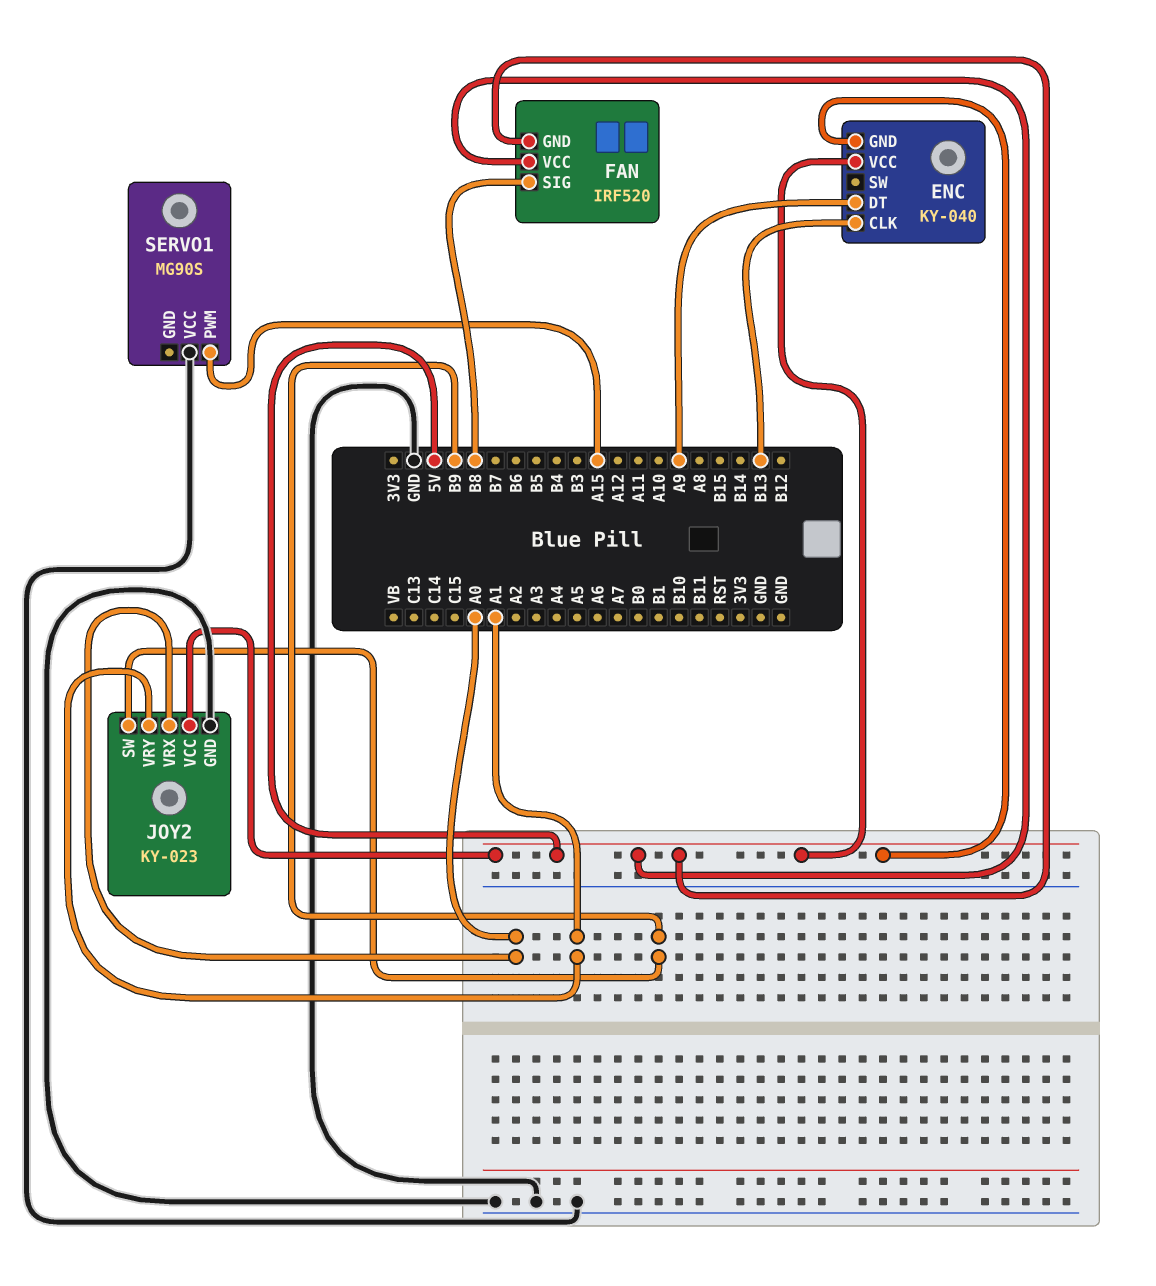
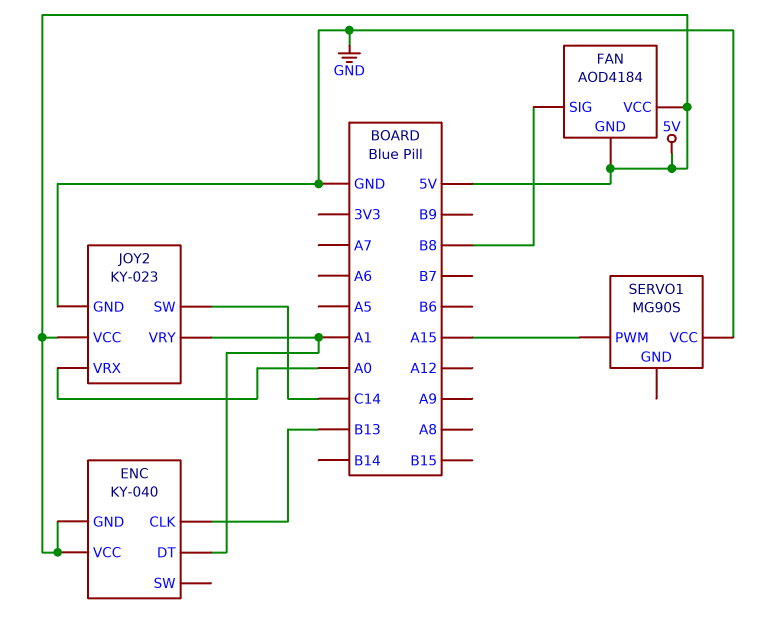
ENC pin DT: A9 -> A1
FAN: IRF520 -> AOD4184
JOY2 pin SW: B9 -> C14

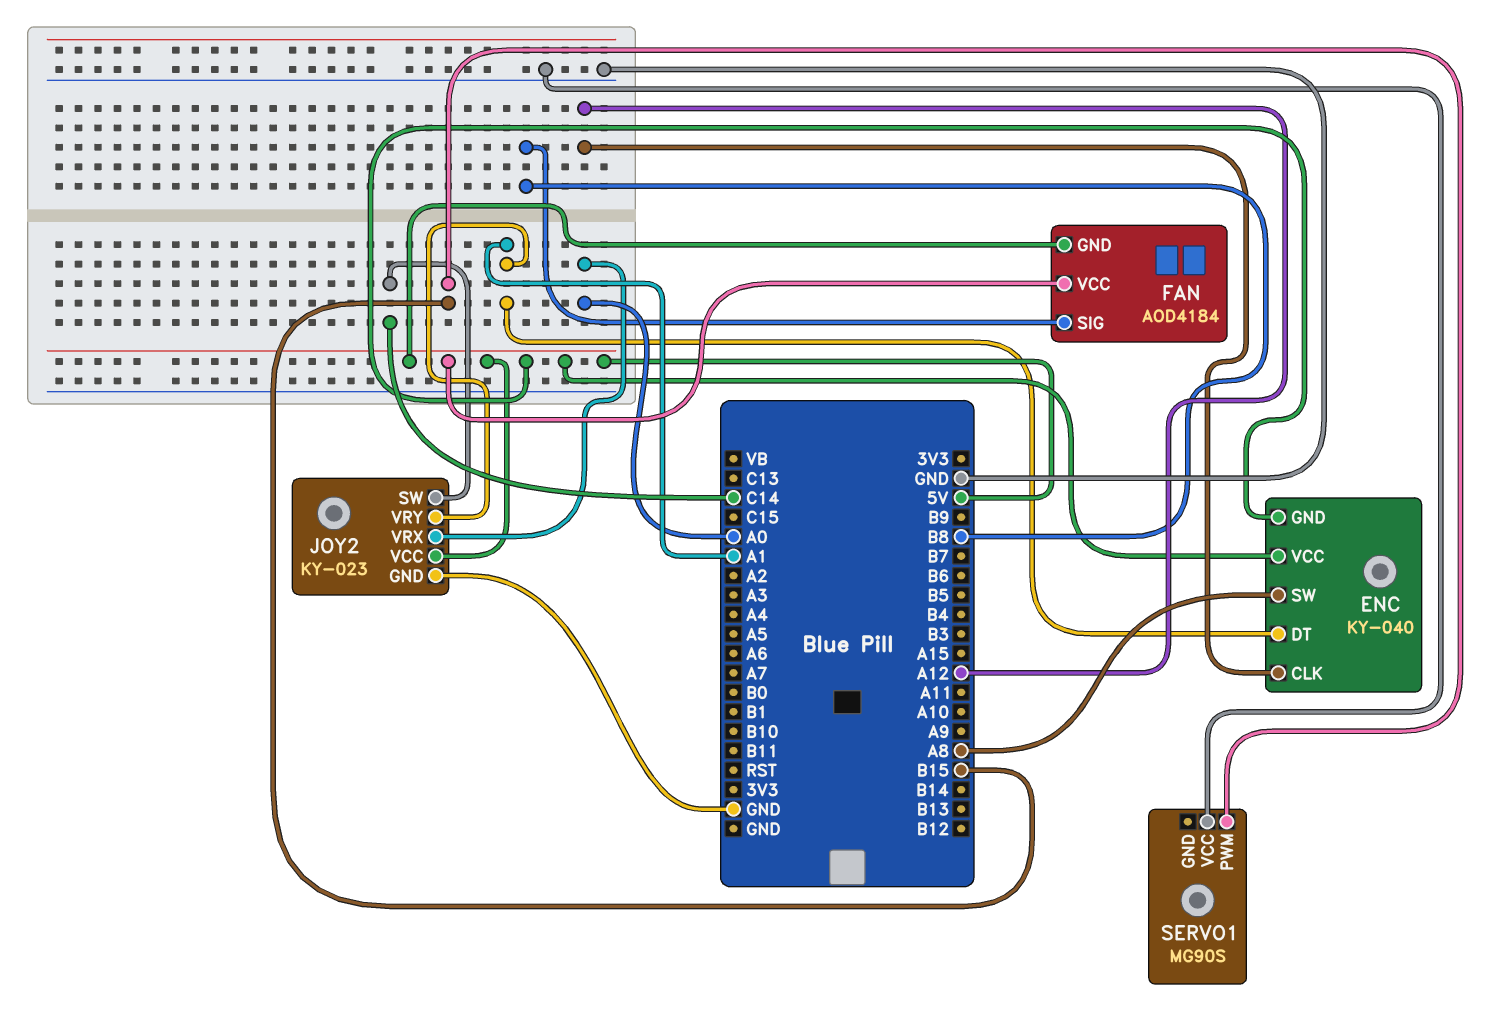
ENC pin CLK: B13 -> A12
ENC pin SW: none -> A8
SERVO1 pin PWM: A15 -> B15

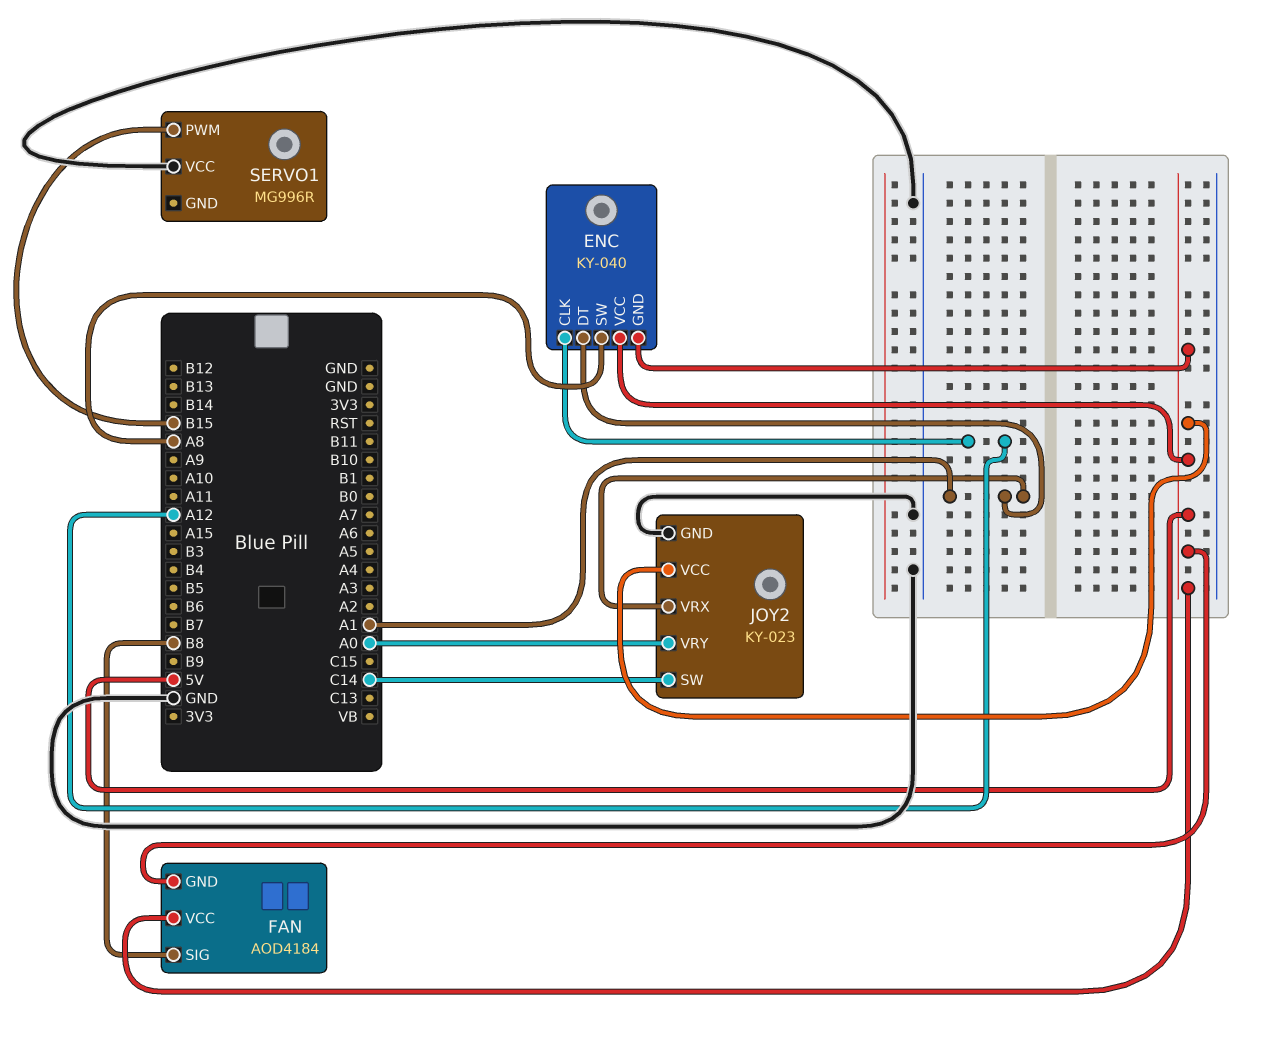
JOY2 pin VRX: A0 -> A1
JOY2 pin VRY: A1 -> A0
SERVO1: MG90S -> MG996R

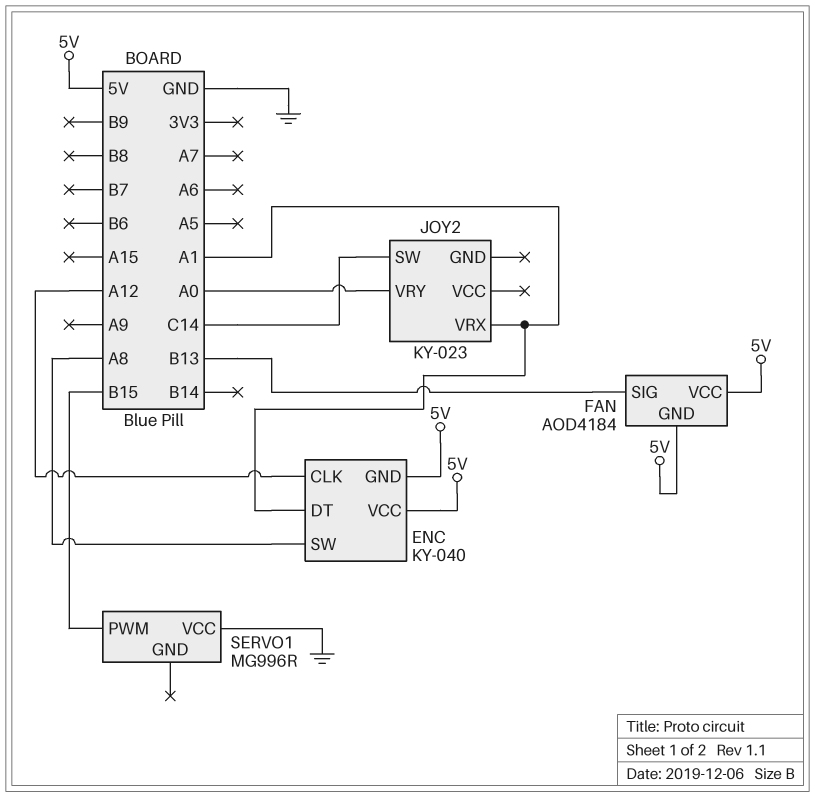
FAN pin SIG: B8 -> B13
JOY2 pin GND: GND -> none
JOY2 pin VCC: 5V -> none

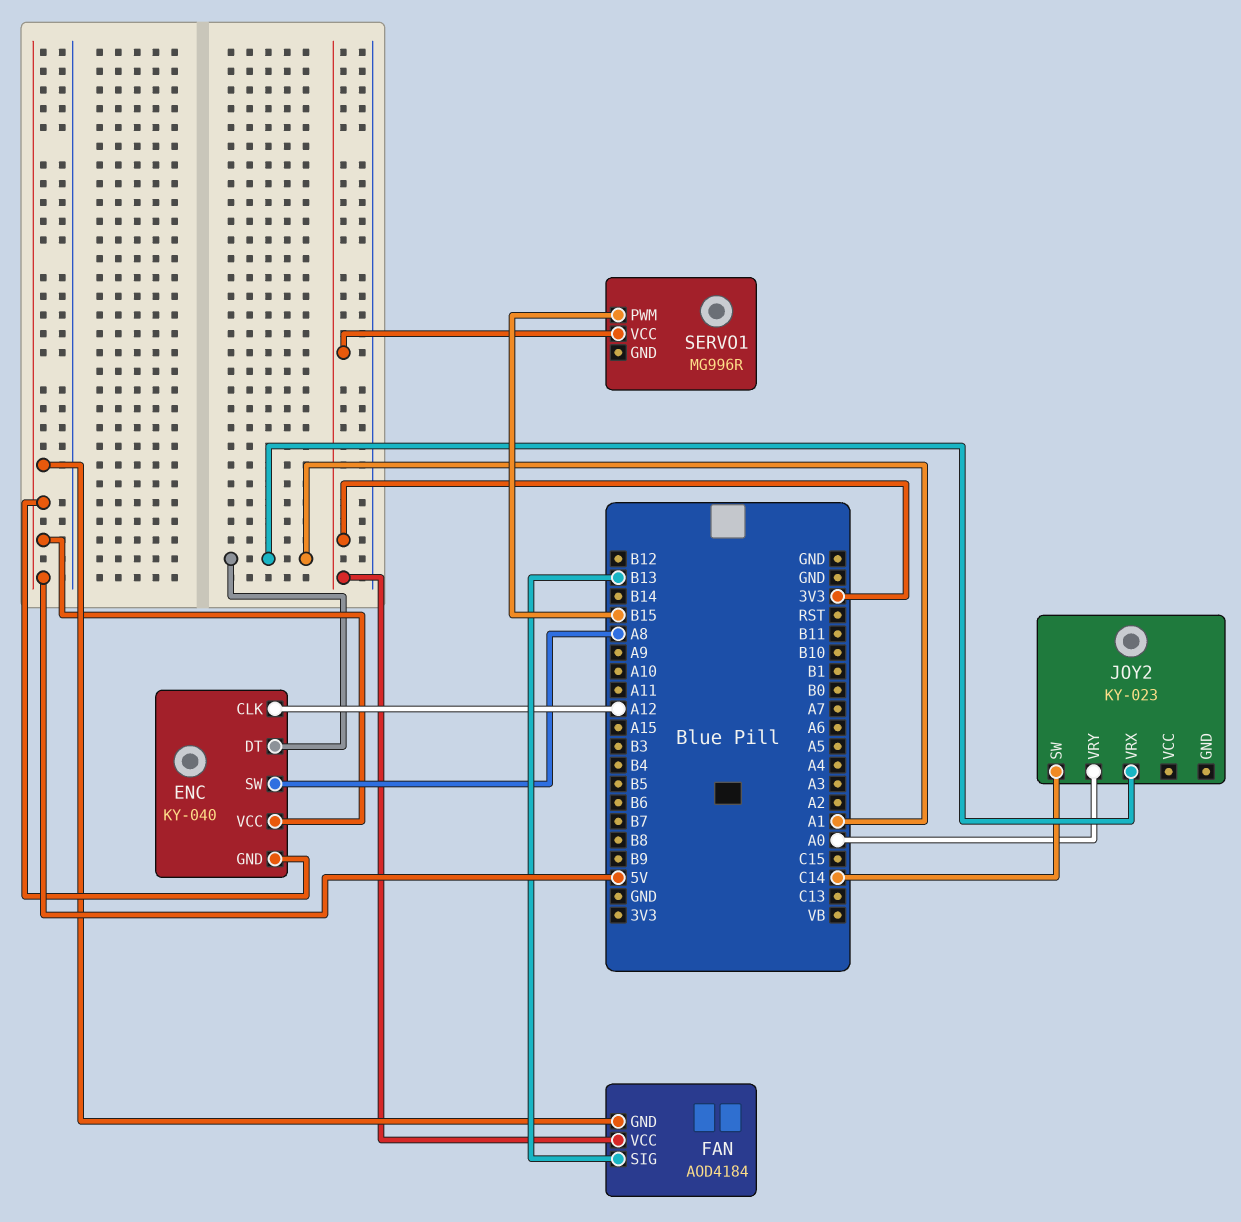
FAN pin VCC: 5V -> 3V3
SERVO1 pin VCC: GND -> 3V3

